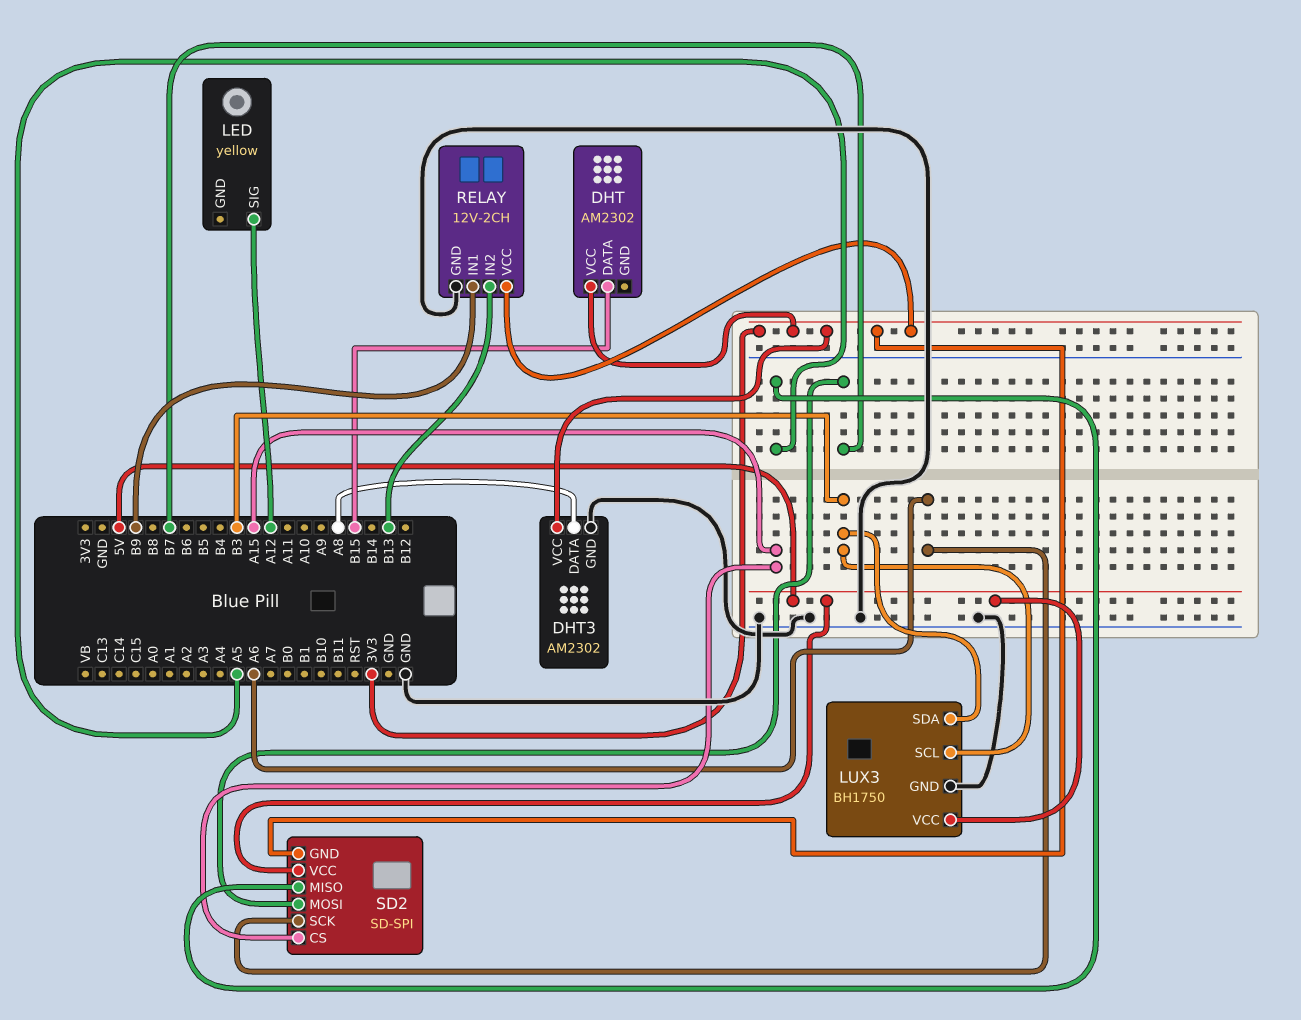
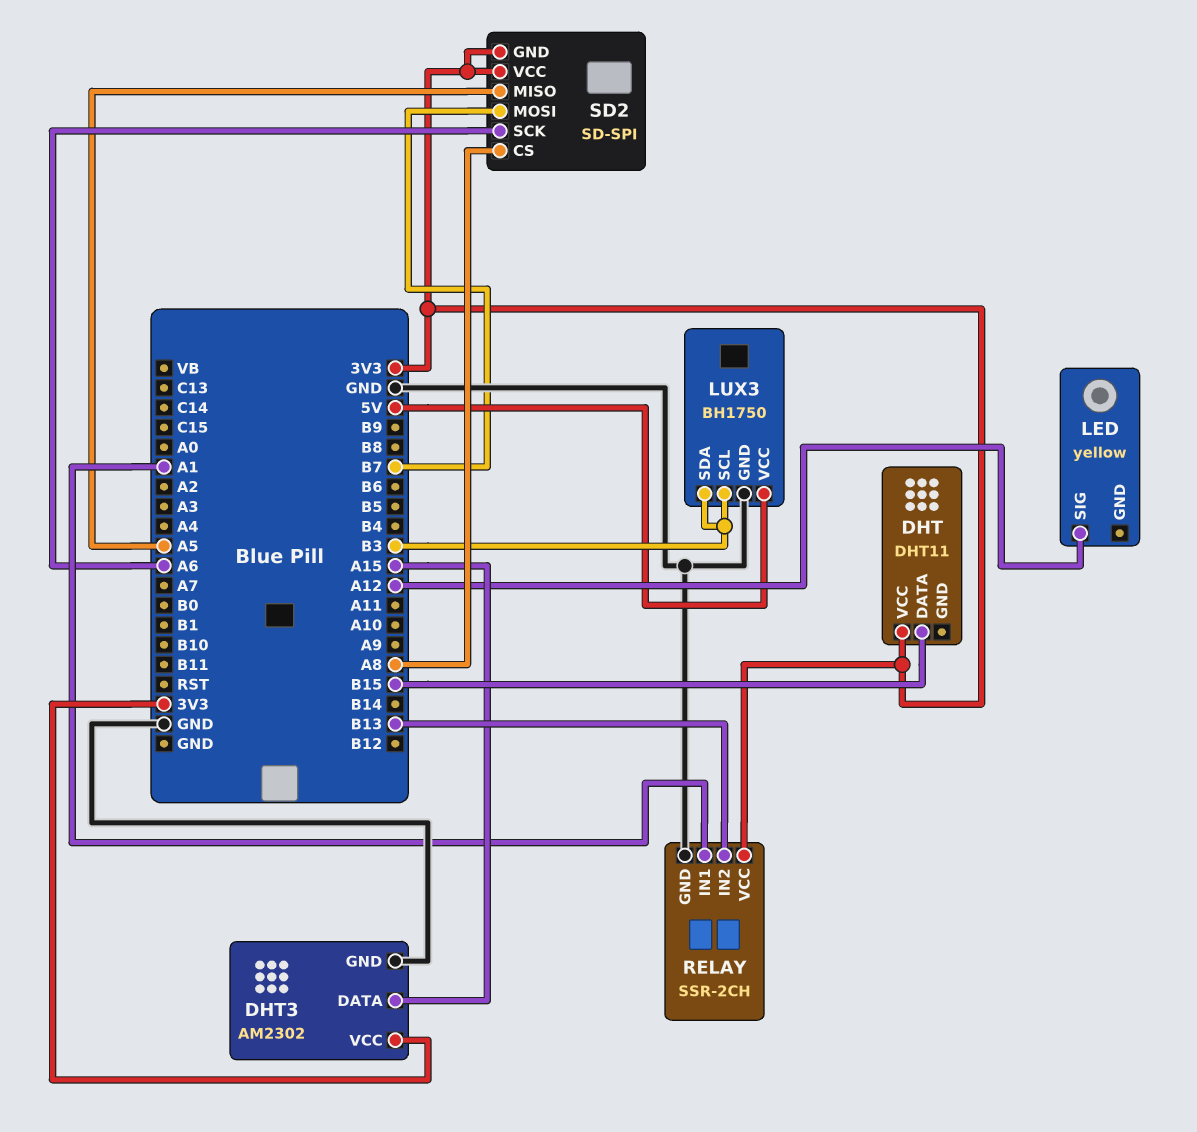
DHT: AM2302 -> DHT11
DHT3 pin DATA: A8 -> A15
RELAY: 12V-2CH -> SSR-2CH
RELAY pin IN1: B9 -> A1
SD2 pin CS: A15 -> A8
SD2 pin VCC: 5V -> 3V3

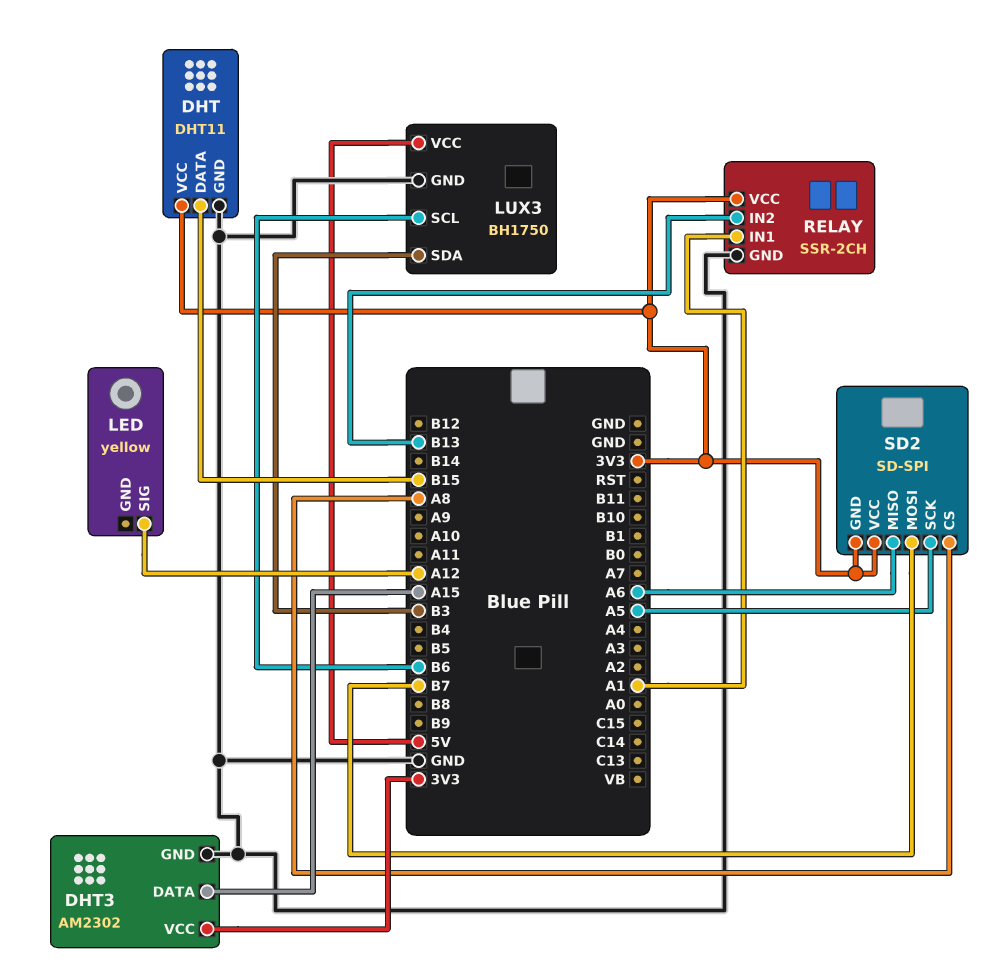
DHT pin GND: none -> GND
LUX3 pin SCL: B3 -> B6
SD2 pin MISO: A5 -> A6
SD2 pin SCK: A6 -> A5

